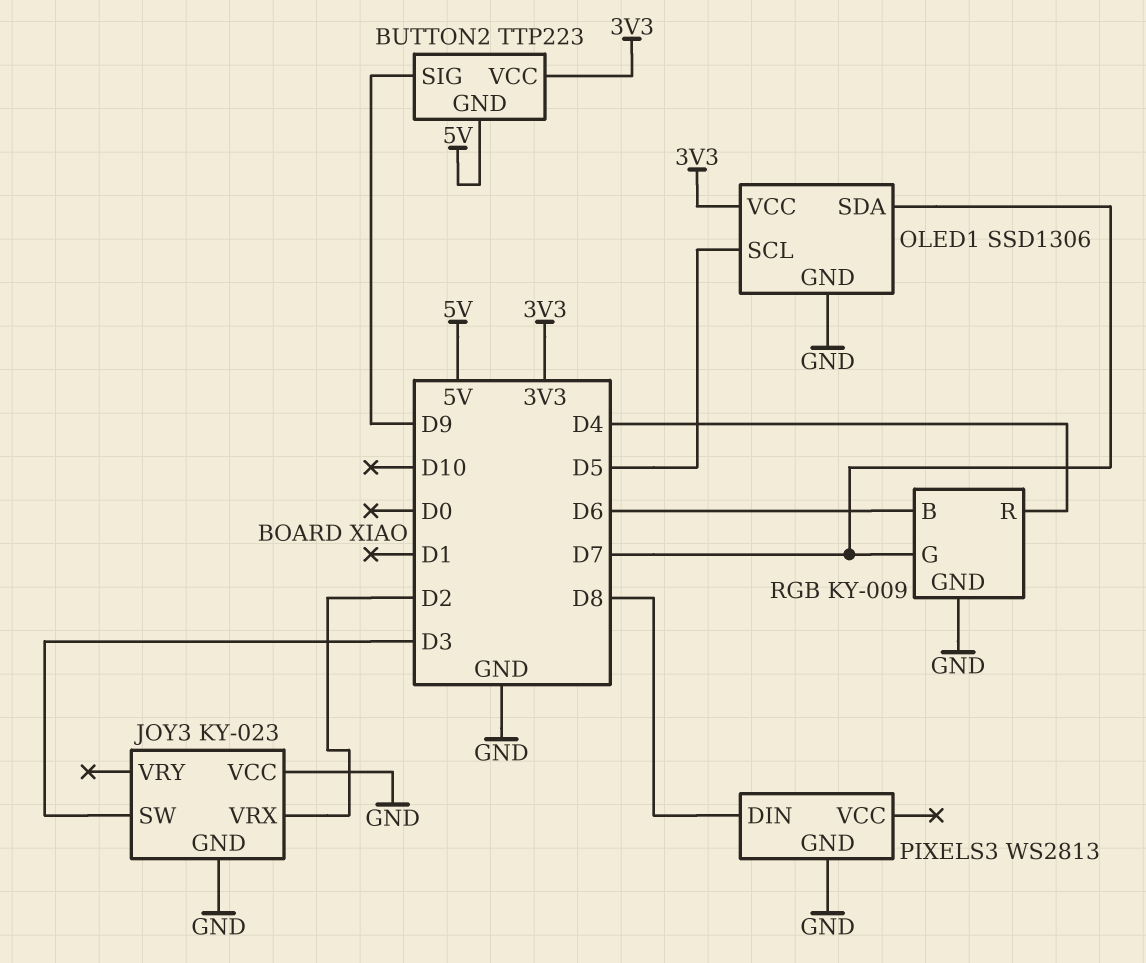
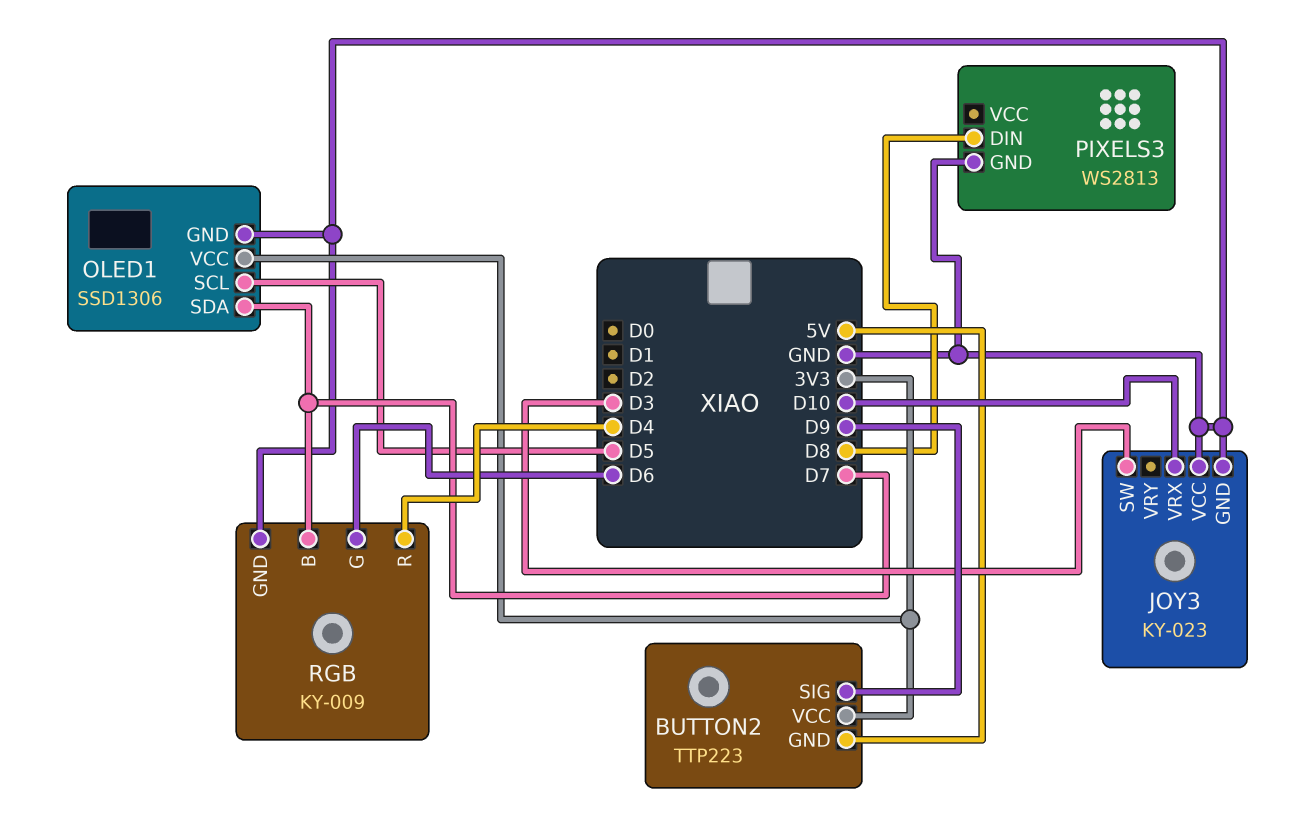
JOY3 pin VRX: D2 -> D10
RGB pin B: D6 -> D7
RGB pin G: D7 -> D6

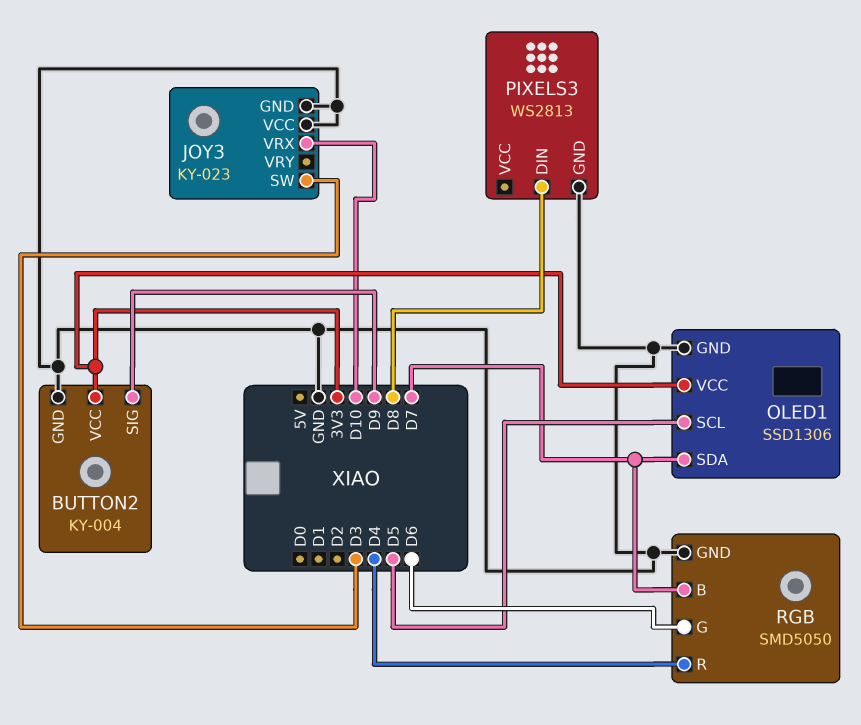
BUTTON2: TTP223 -> KY-004
BUTTON2 pin GND: 5V -> GND
RGB: KY-009 -> SMD5050

